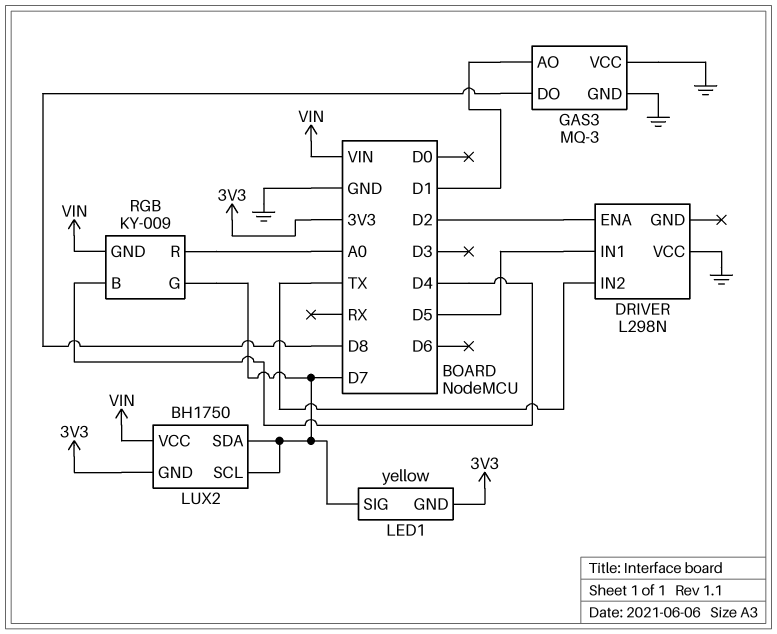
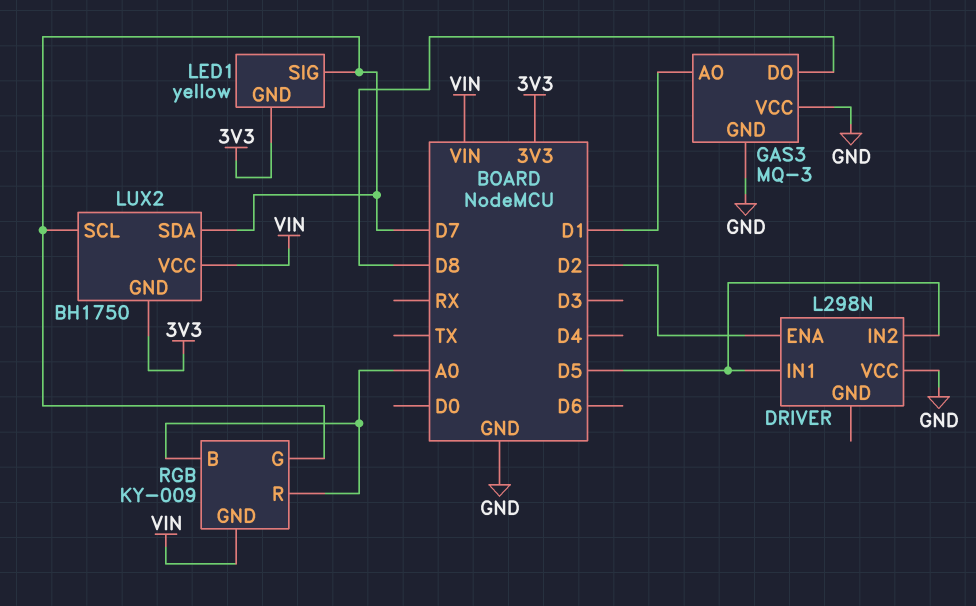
DRIVER pin IN2: TX -> D5
RGB pin B: D4 -> A0

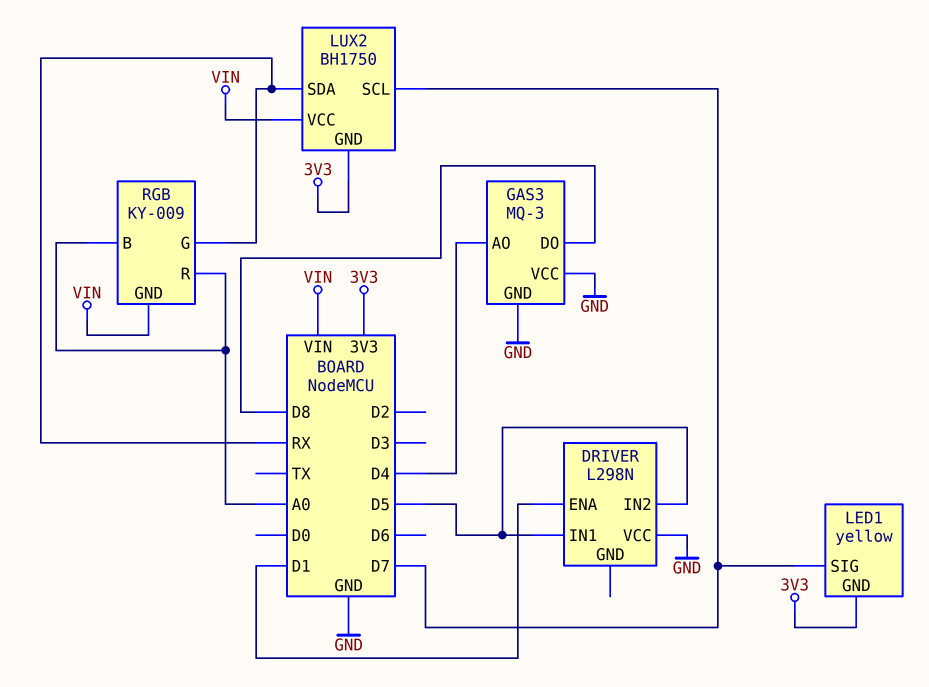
DRIVER pin ENA: D2 -> D1
GAS3 pin AO: D1 -> D4
LUX2 pin SDA: D7 -> RX
RGB pin G: D7 -> RX

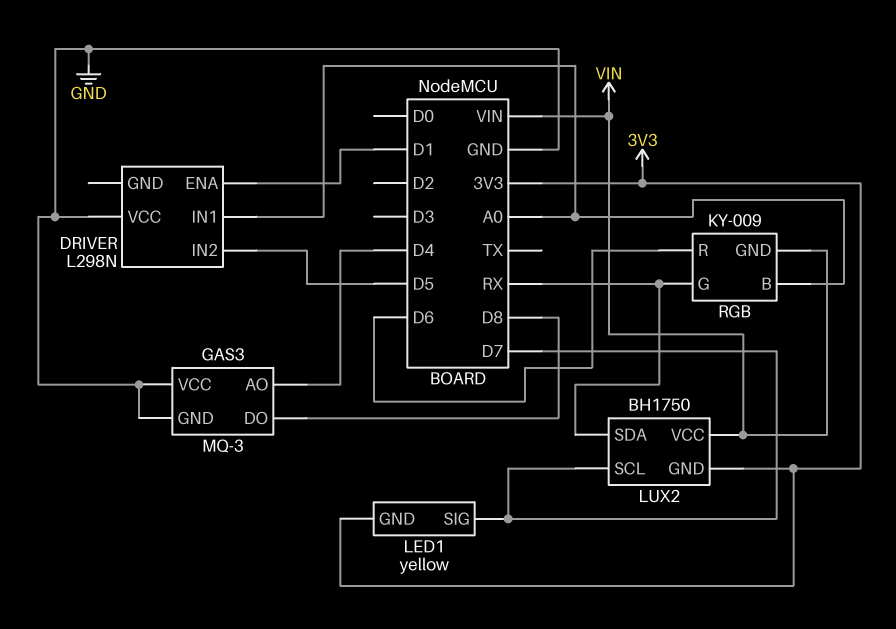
DRIVER pin IN1: D5 -> A0
RGB pin R: A0 -> D6

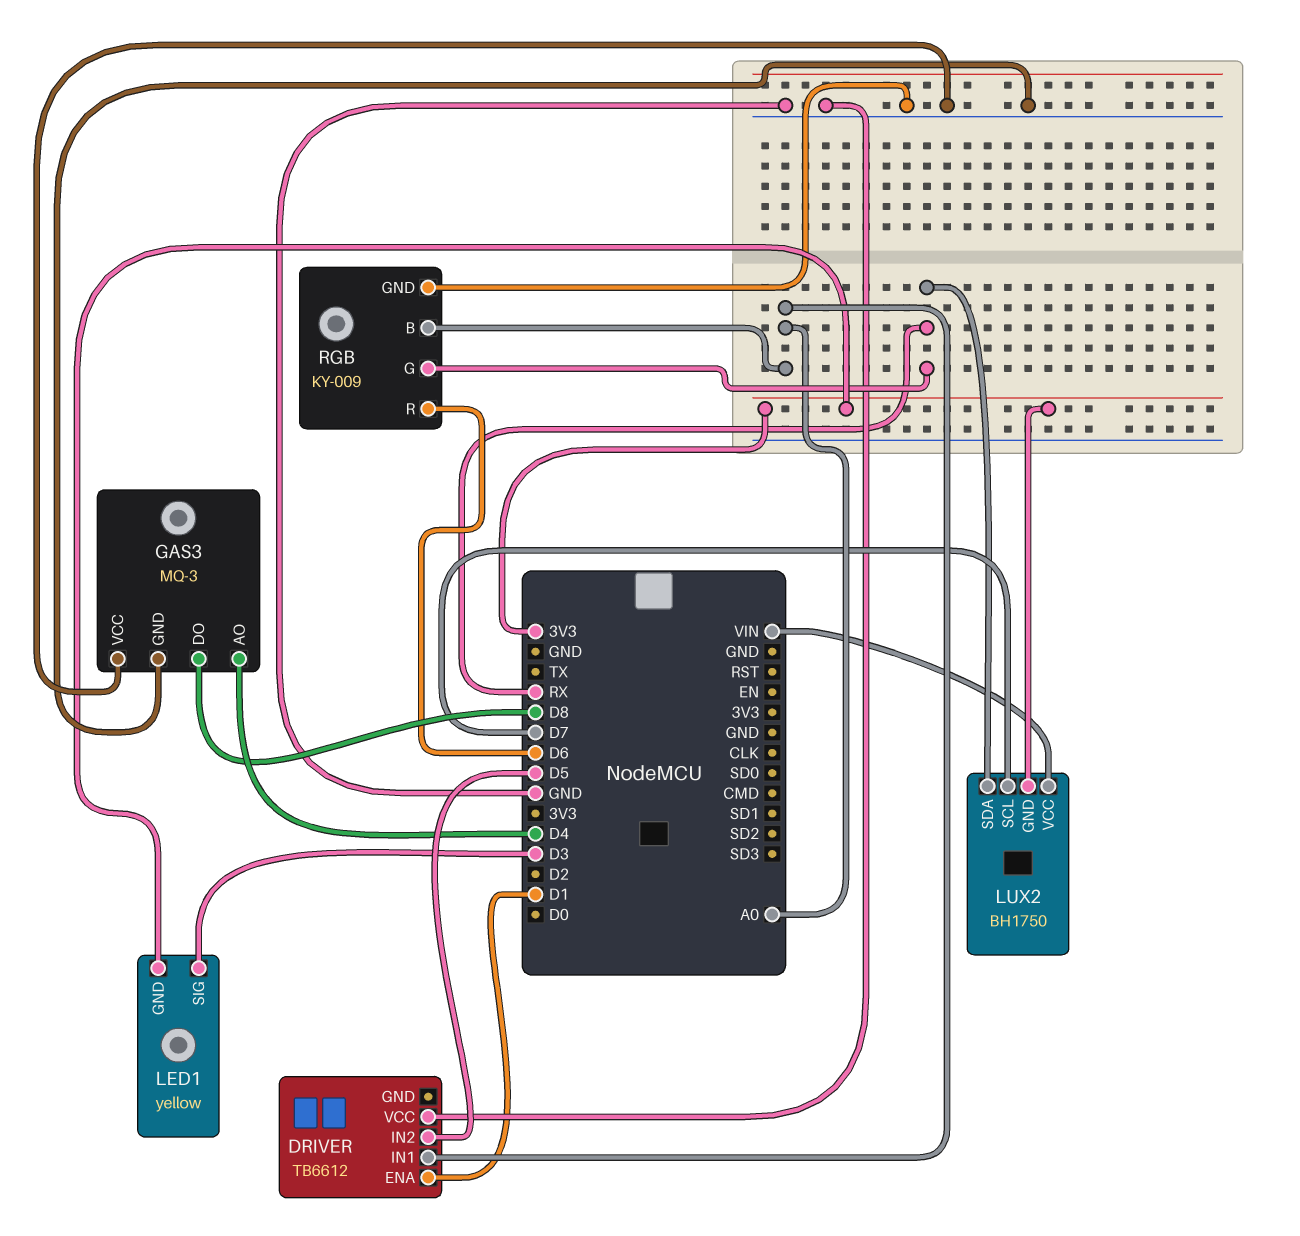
DRIVER: L298N -> TB6612
LED1 pin SIG: D7 -> D3
RGB pin GND: VIN -> GND

